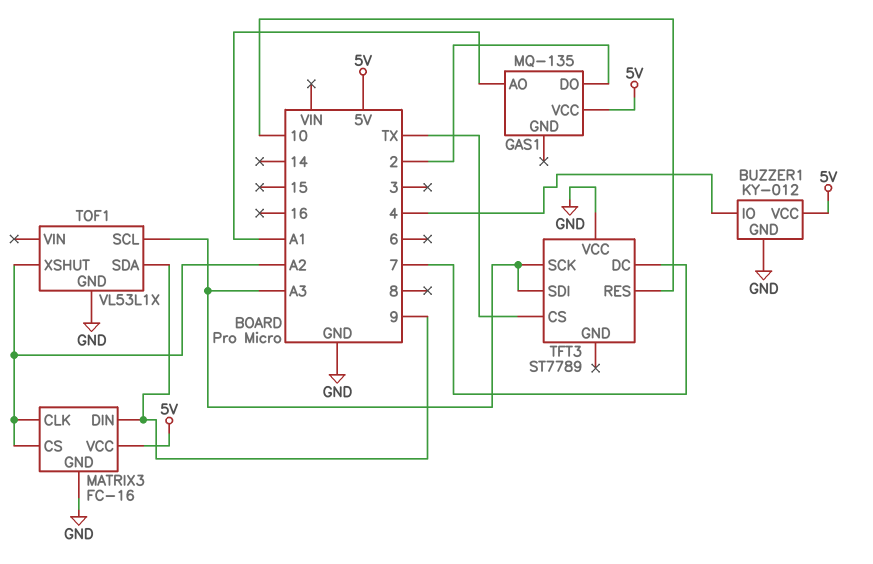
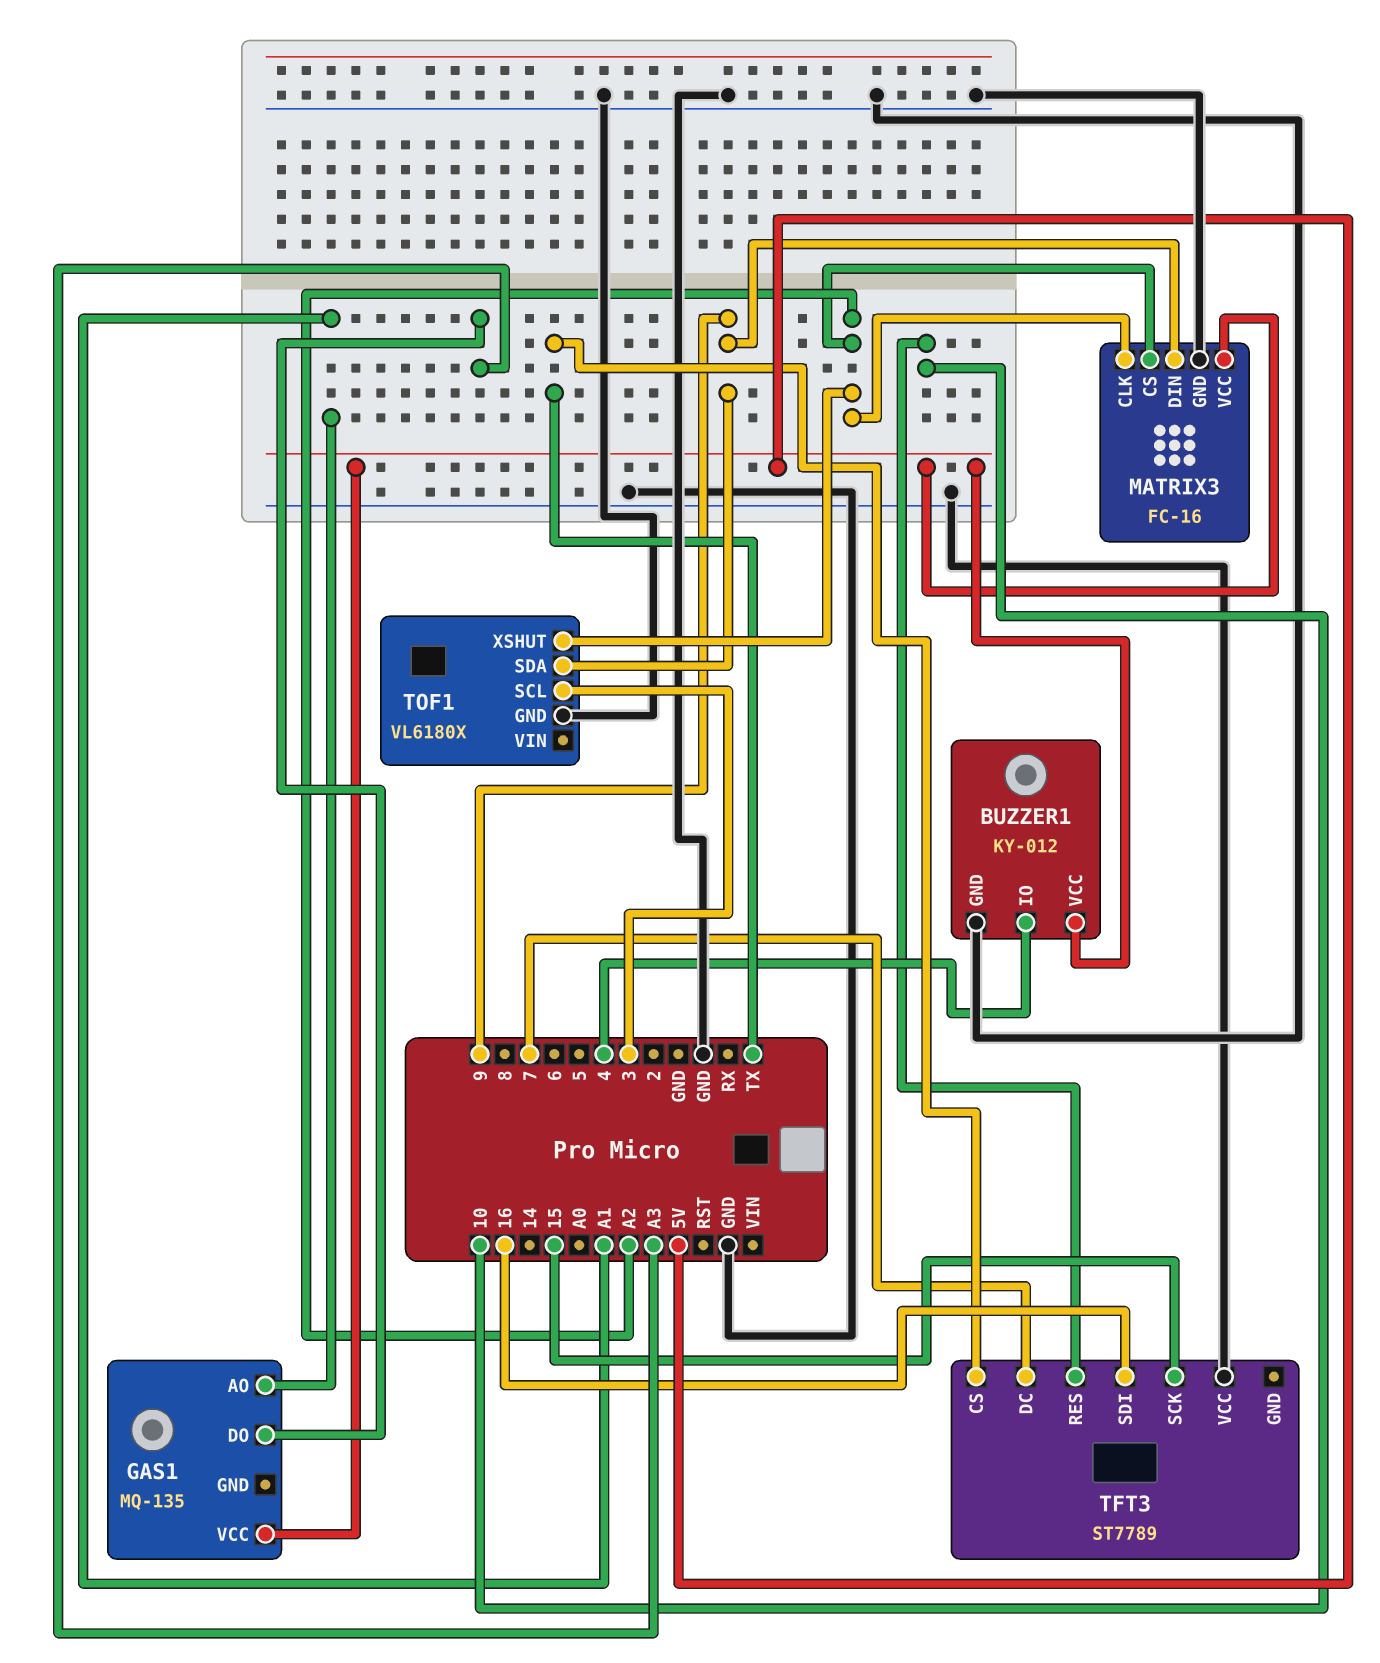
GAS1 pin DO: 2 -> A3
TFT3 pin SCK: A3 -> 15
TFT3 pin SDI: A3 -> 16
TOF1: VL53L1X -> VL6180X
TOF1 pin SCL: A3 -> 3

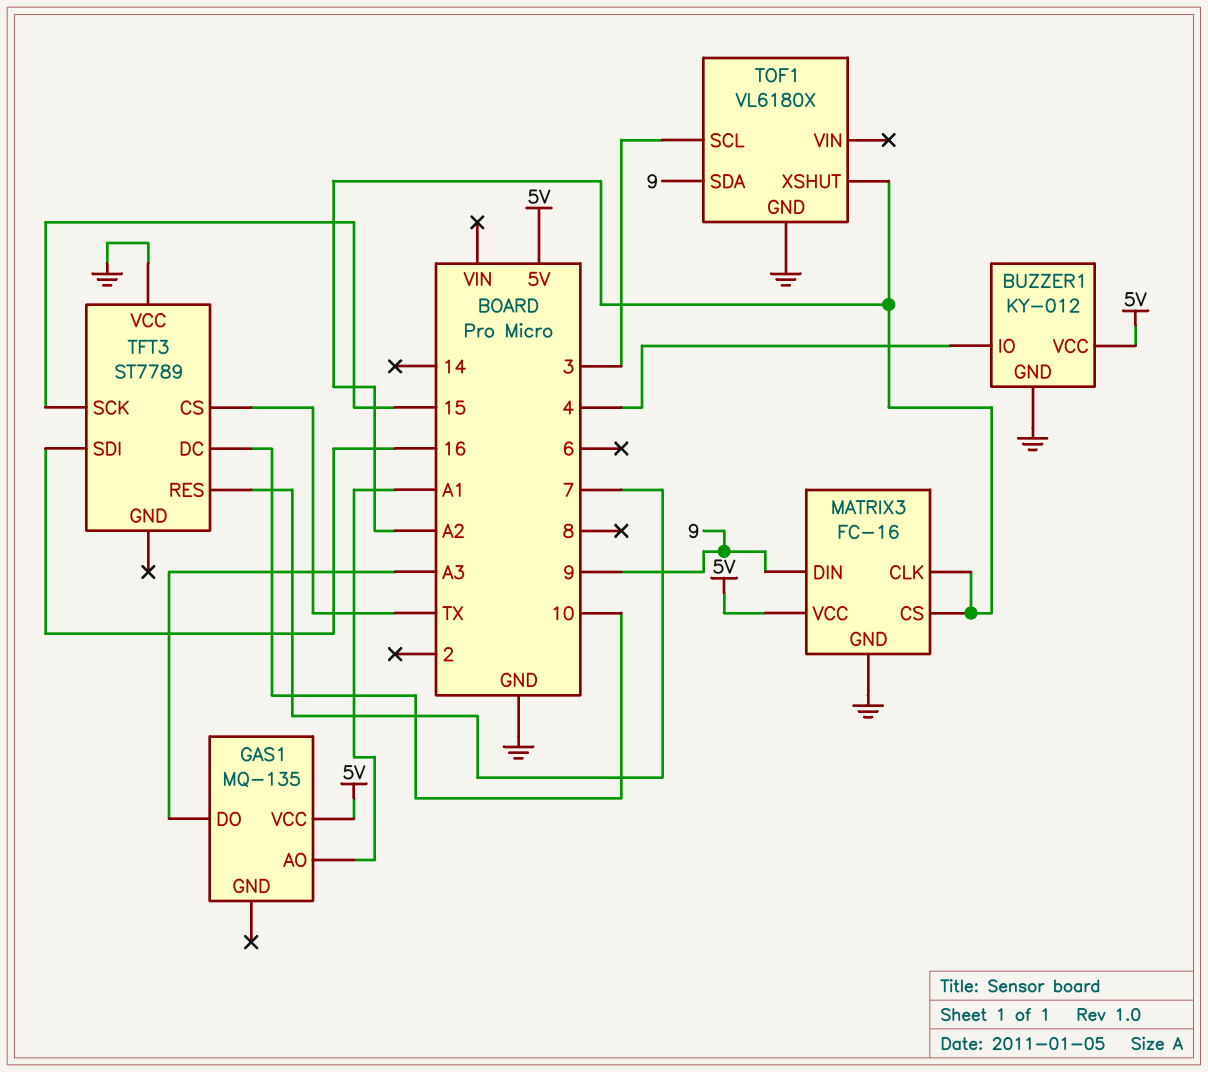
TFT3 pin DC: 7 -> 10
TFT3 pin RES: 10 -> 7

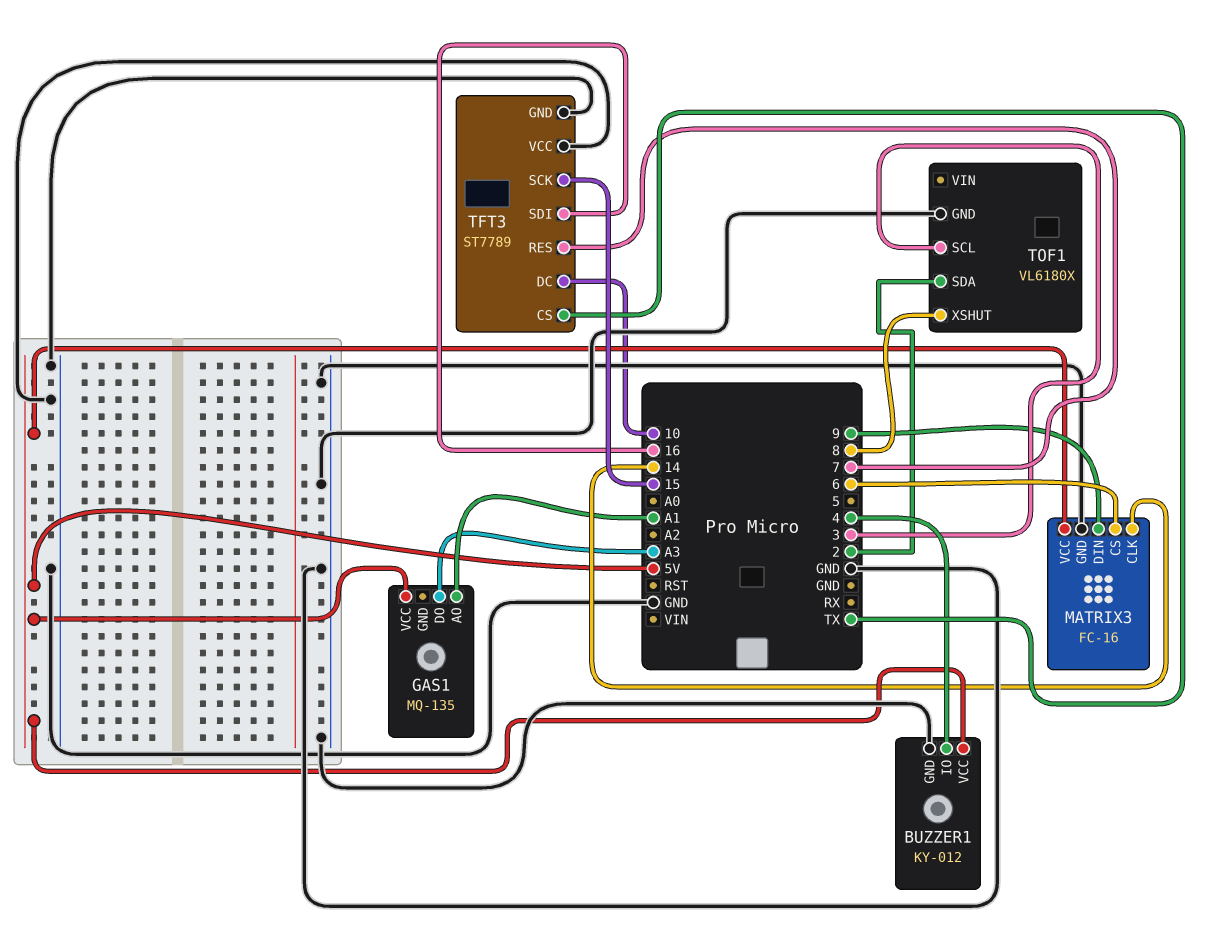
MATRIX3 pin CLK: A2 -> 14
MATRIX3 pin CS: A2 -> 6
TFT3 pin GND: none -> GND
TOF1 pin SDA: 9 -> 2
TOF1 pin XSHUT: A2 -> 8

